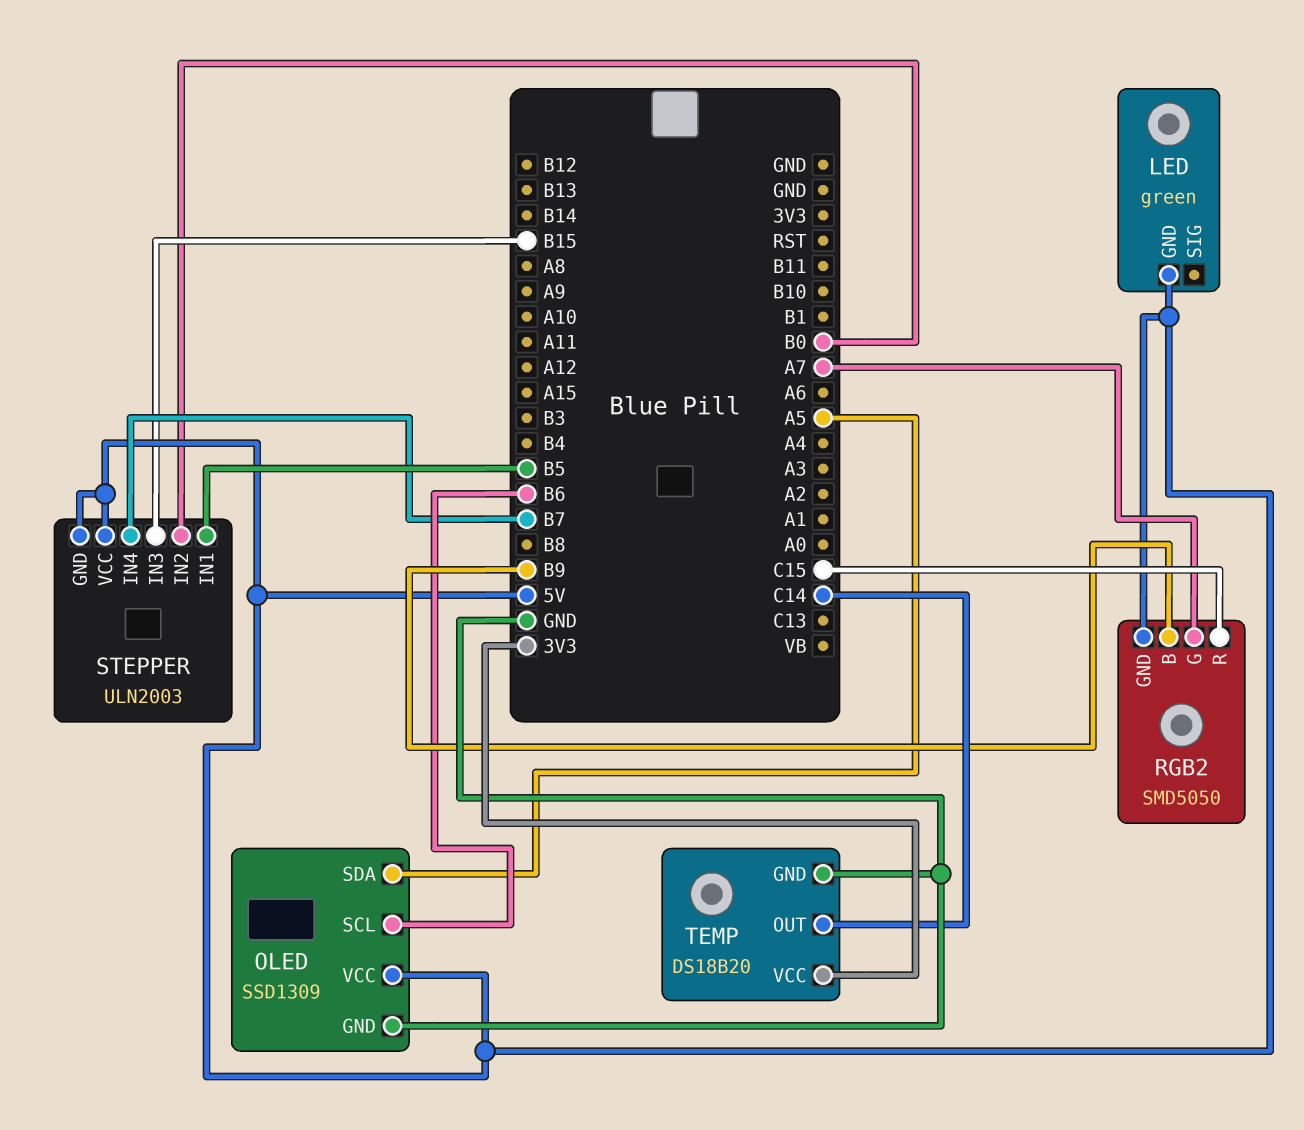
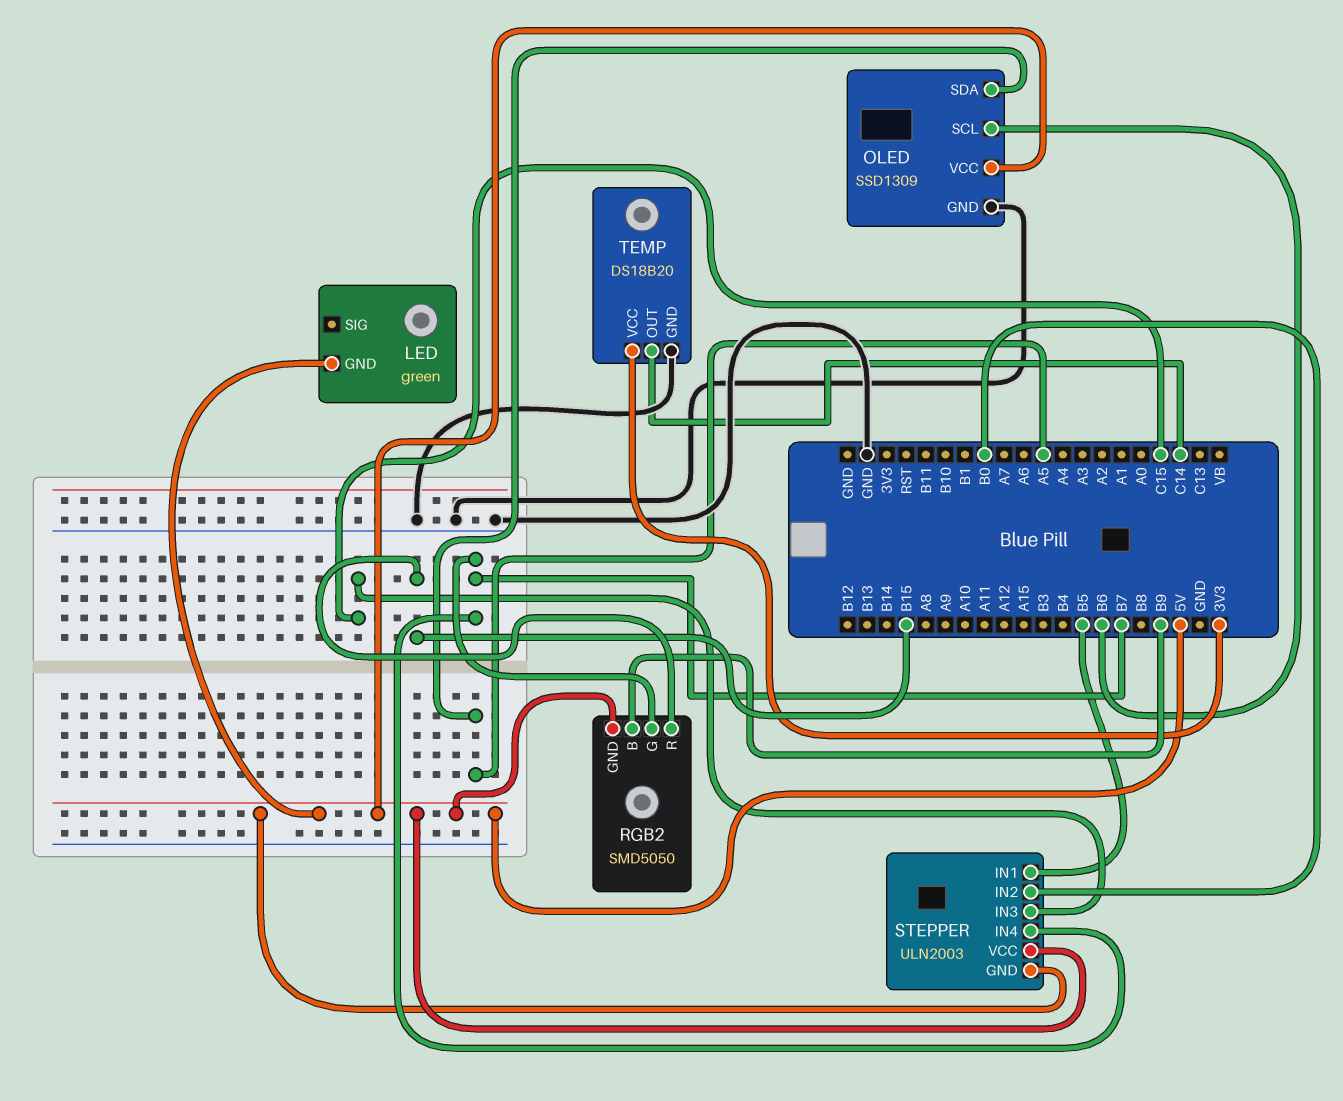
RGB2 pin G: A7 -> B7
RGB2 pin R: C15 -> B15
STEPPER pin IN3: B15 -> C15

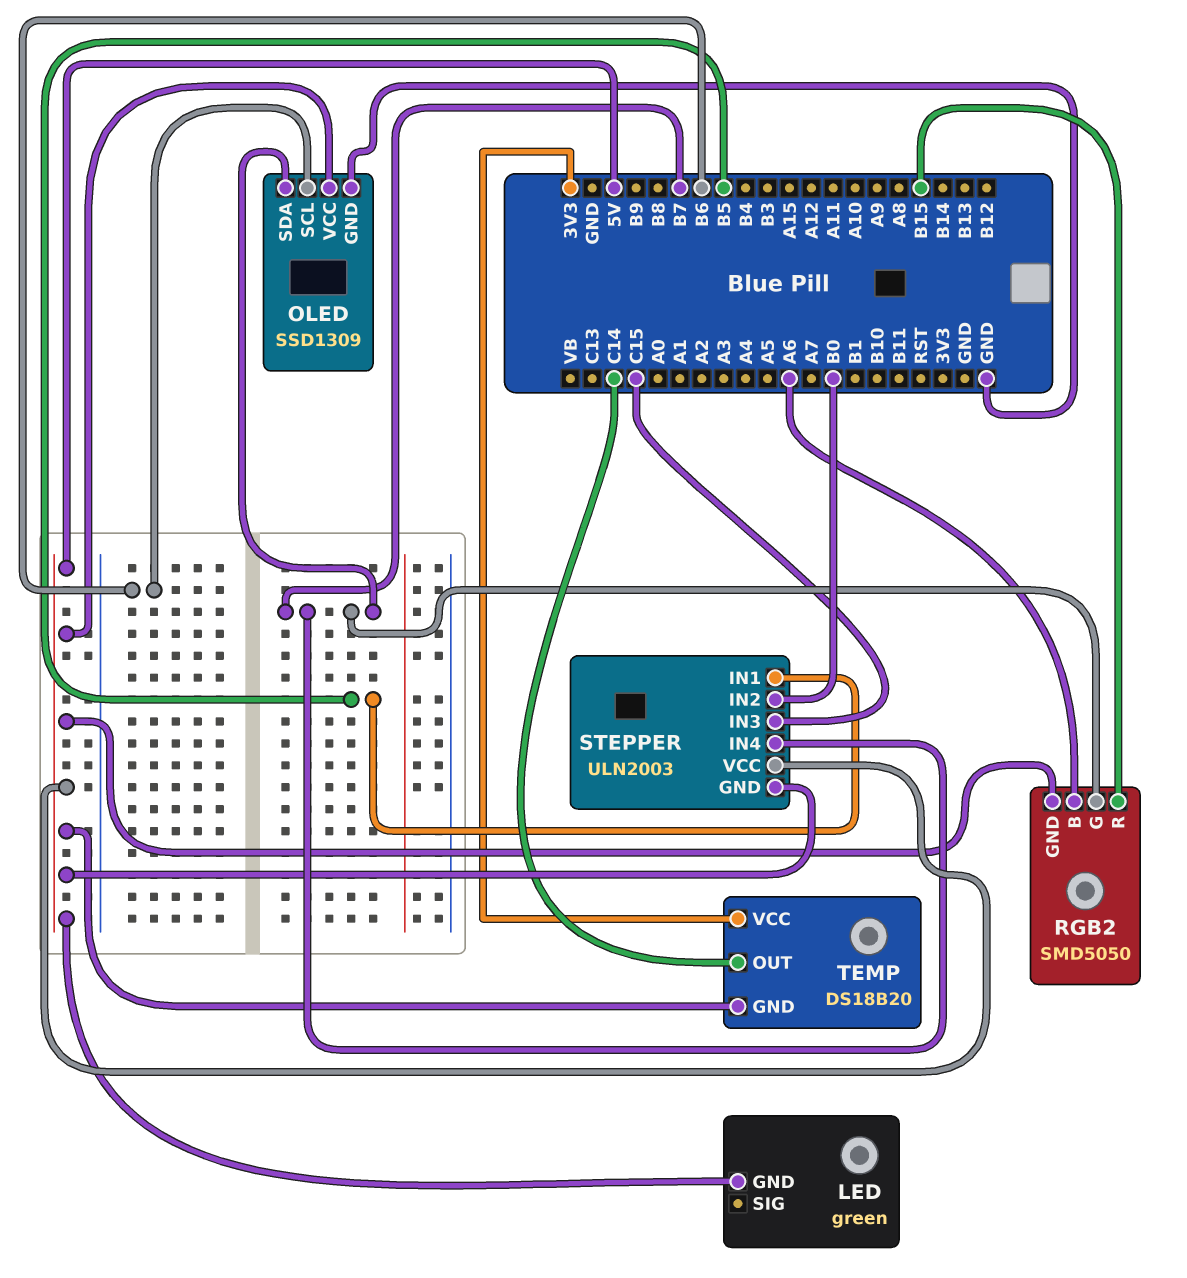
OLED pin SDA: A5 -> B7
RGB2 pin B: B9 -> A6
TEMP pin GND: GND -> 5V

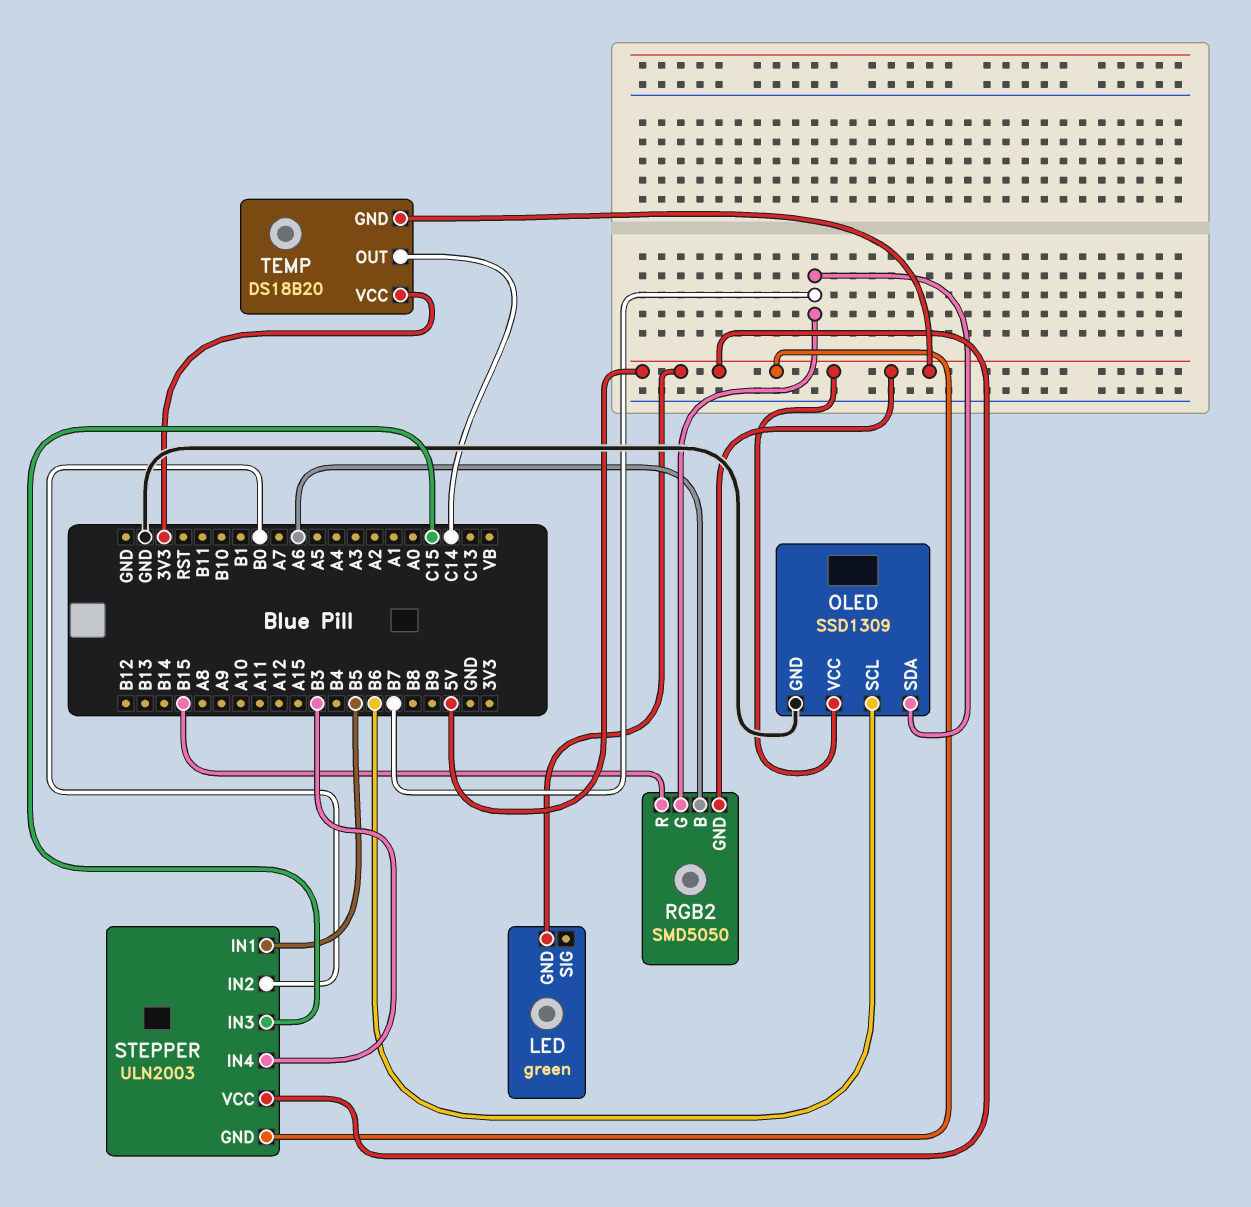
STEPPER pin IN4: B7 -> B3

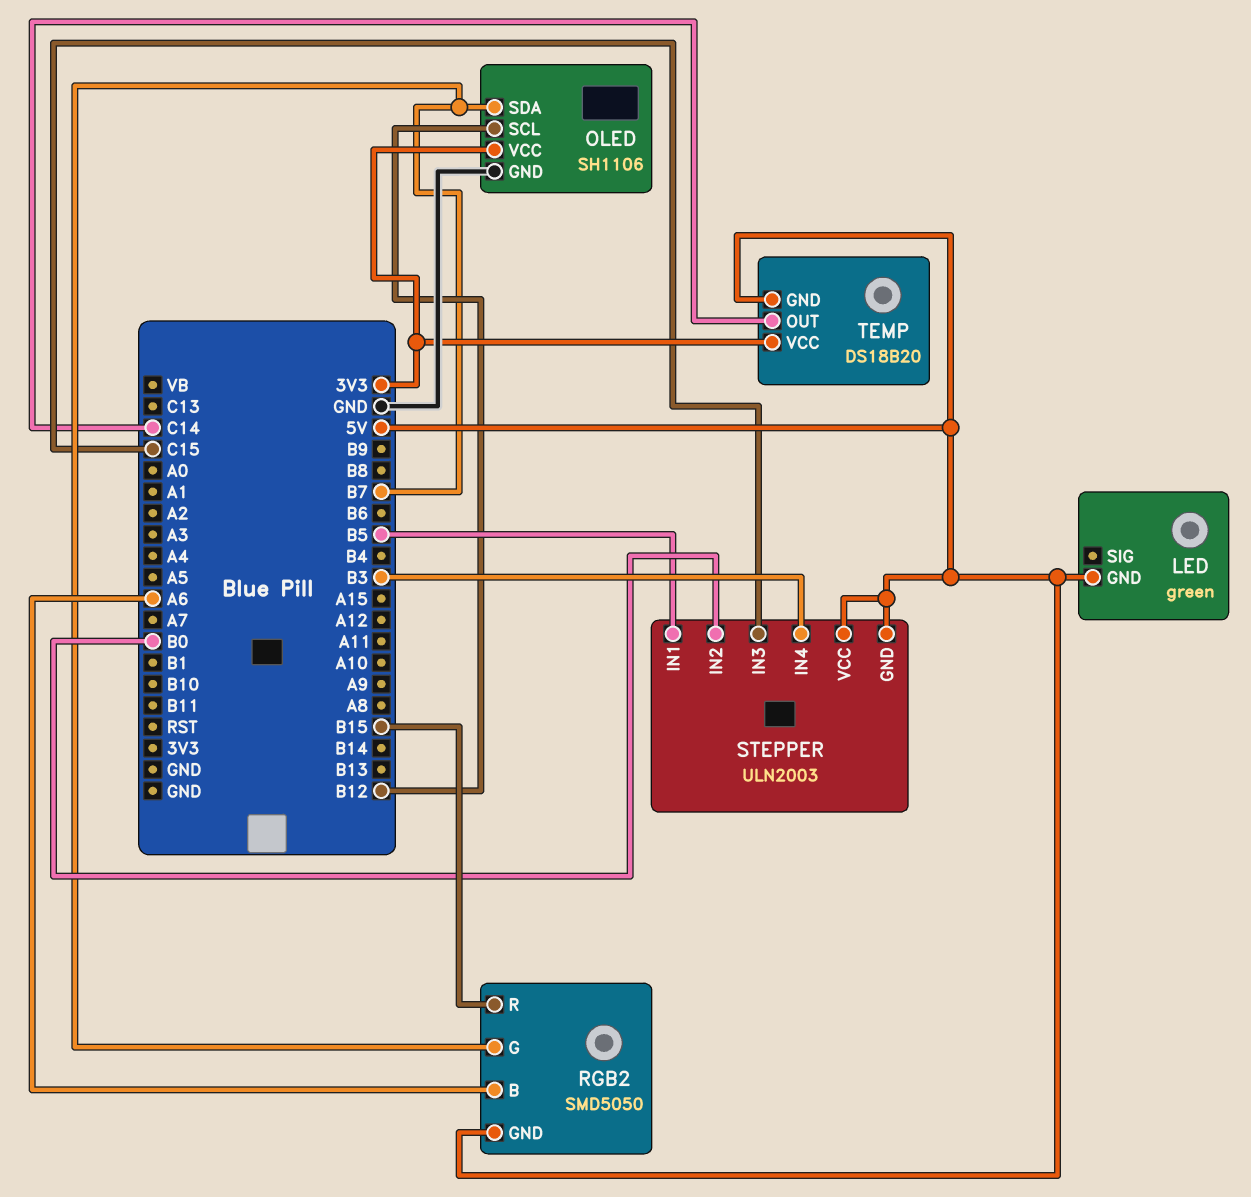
OLED: SSD1309 -> SH1106
OLED pin SCL: B6 -> B12
OLED pin VCC: 5V -> 3V3

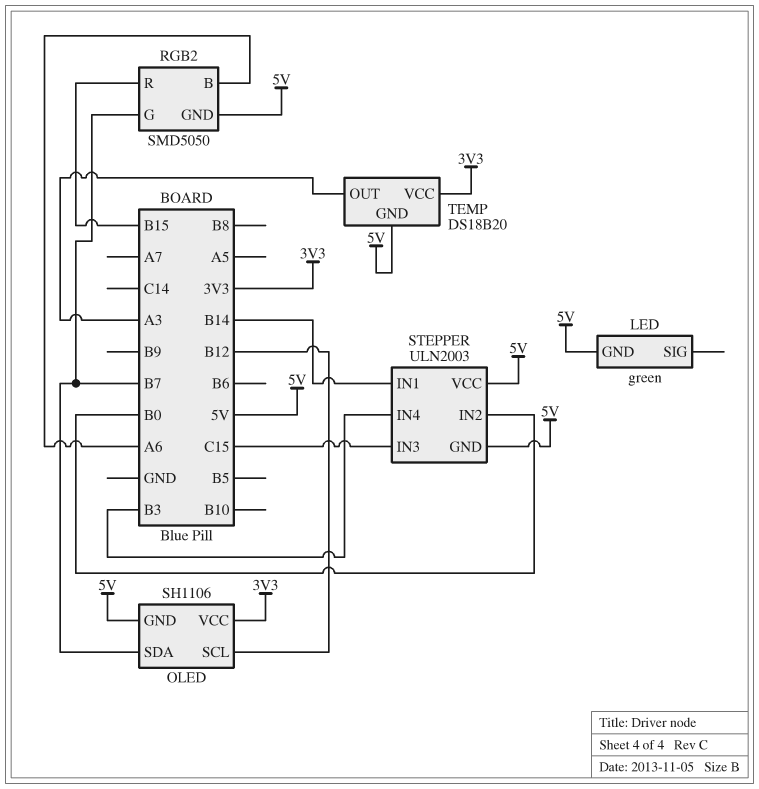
OLED pin GND: GND -> 5V
STEPPER pin IN1: B5 -> B14
TEMP pin OUT: C14 -> A3

